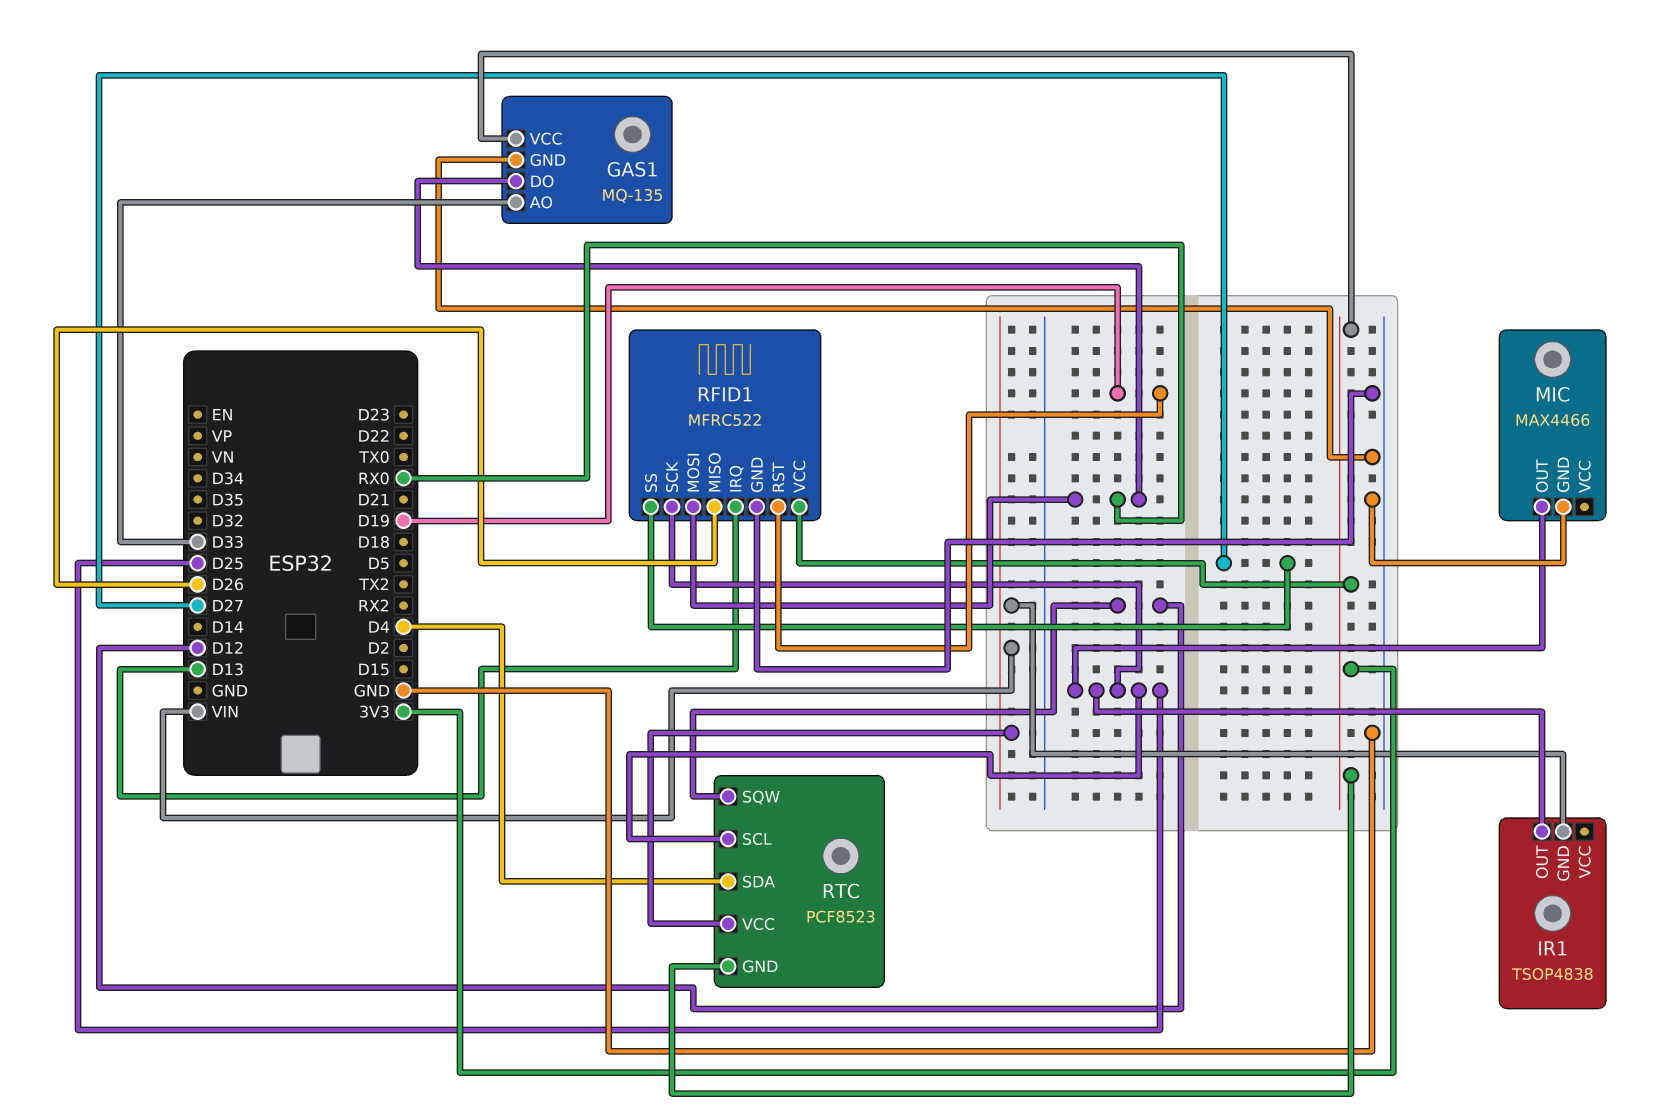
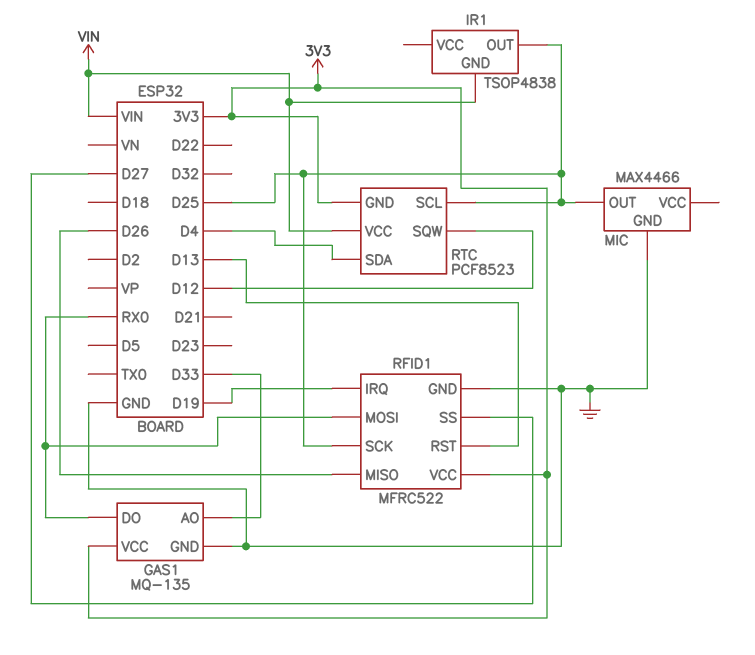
RFID1 pin IRQ: D13 -> D19
RFID1 pin RST: D19 -> D13

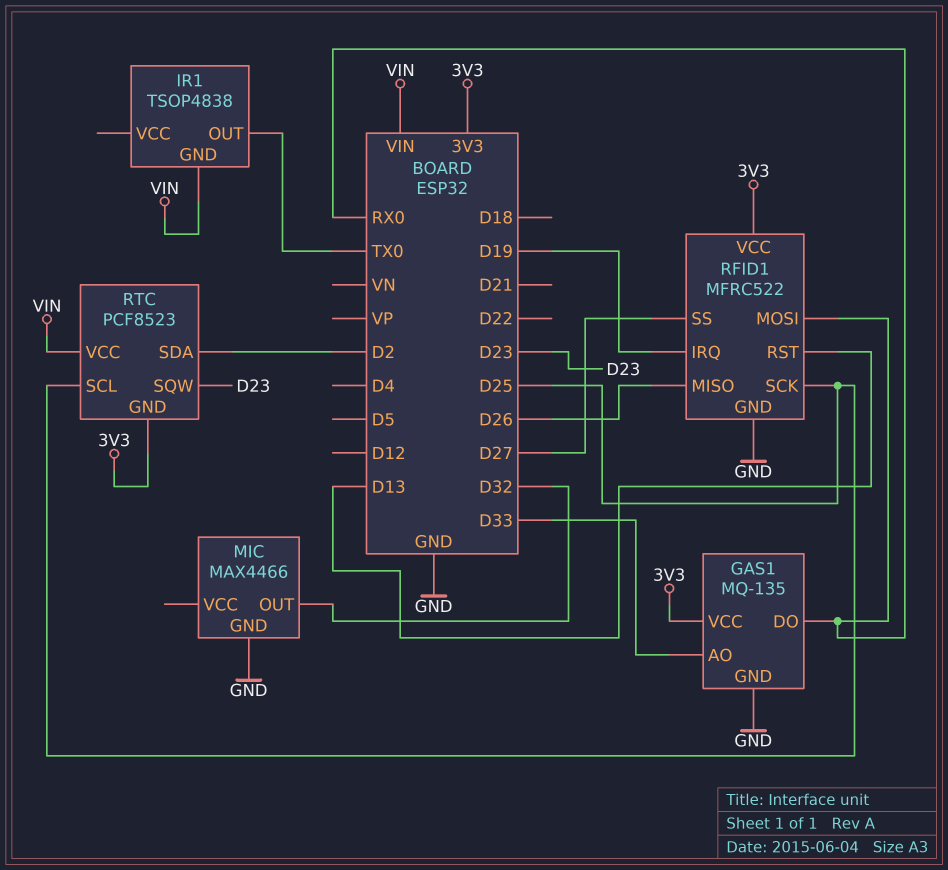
IR1 pin OUT: D25 -> TX0
MIC pin OUT: D25 -> D32
RTC pin SDA: D4 -> D2
RTC pin SQW: D12 -> D23

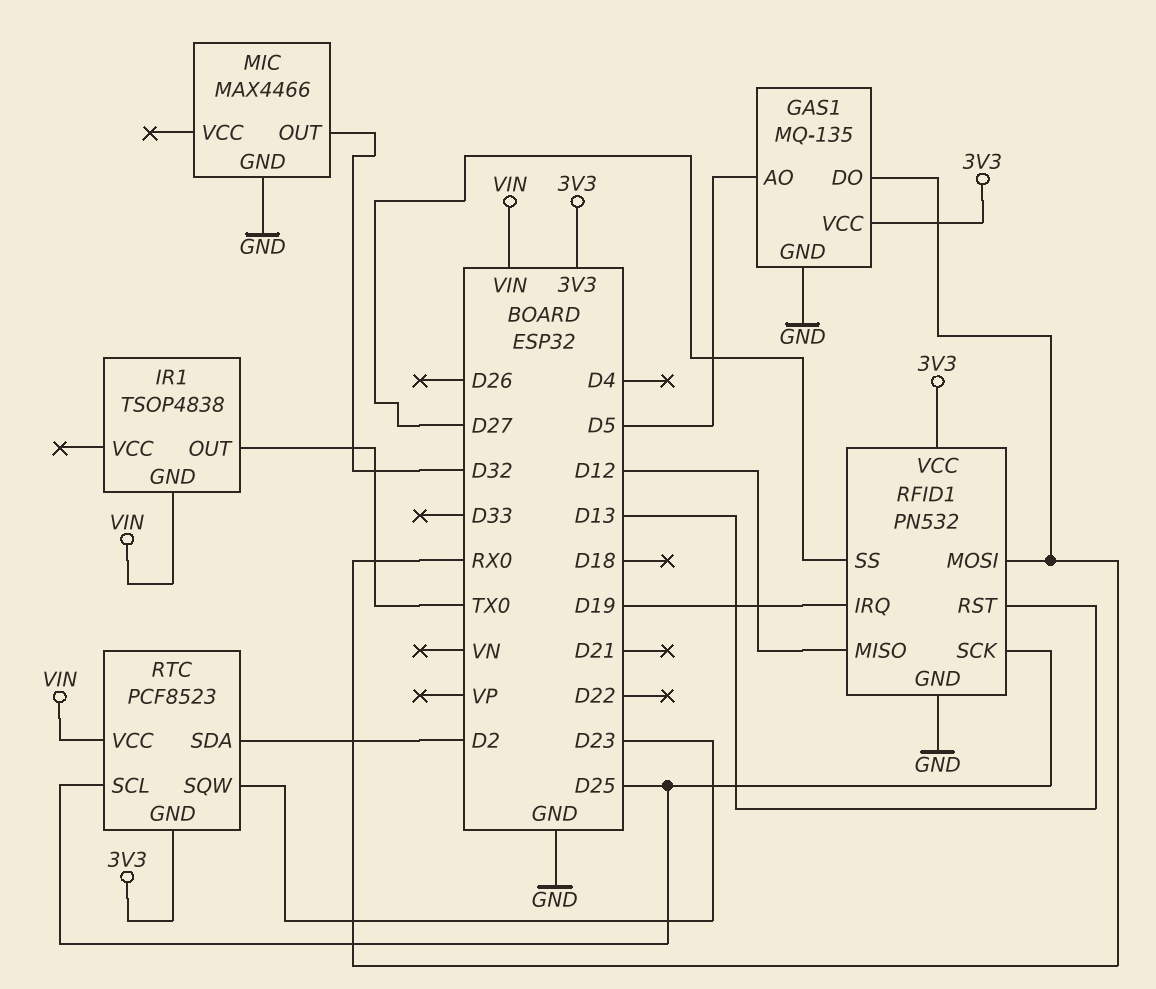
GAS1 pin AO: D33 -> D5
RFID1: MFRC522 -> PN532
RFID1 pin MISO: D26 -> D12

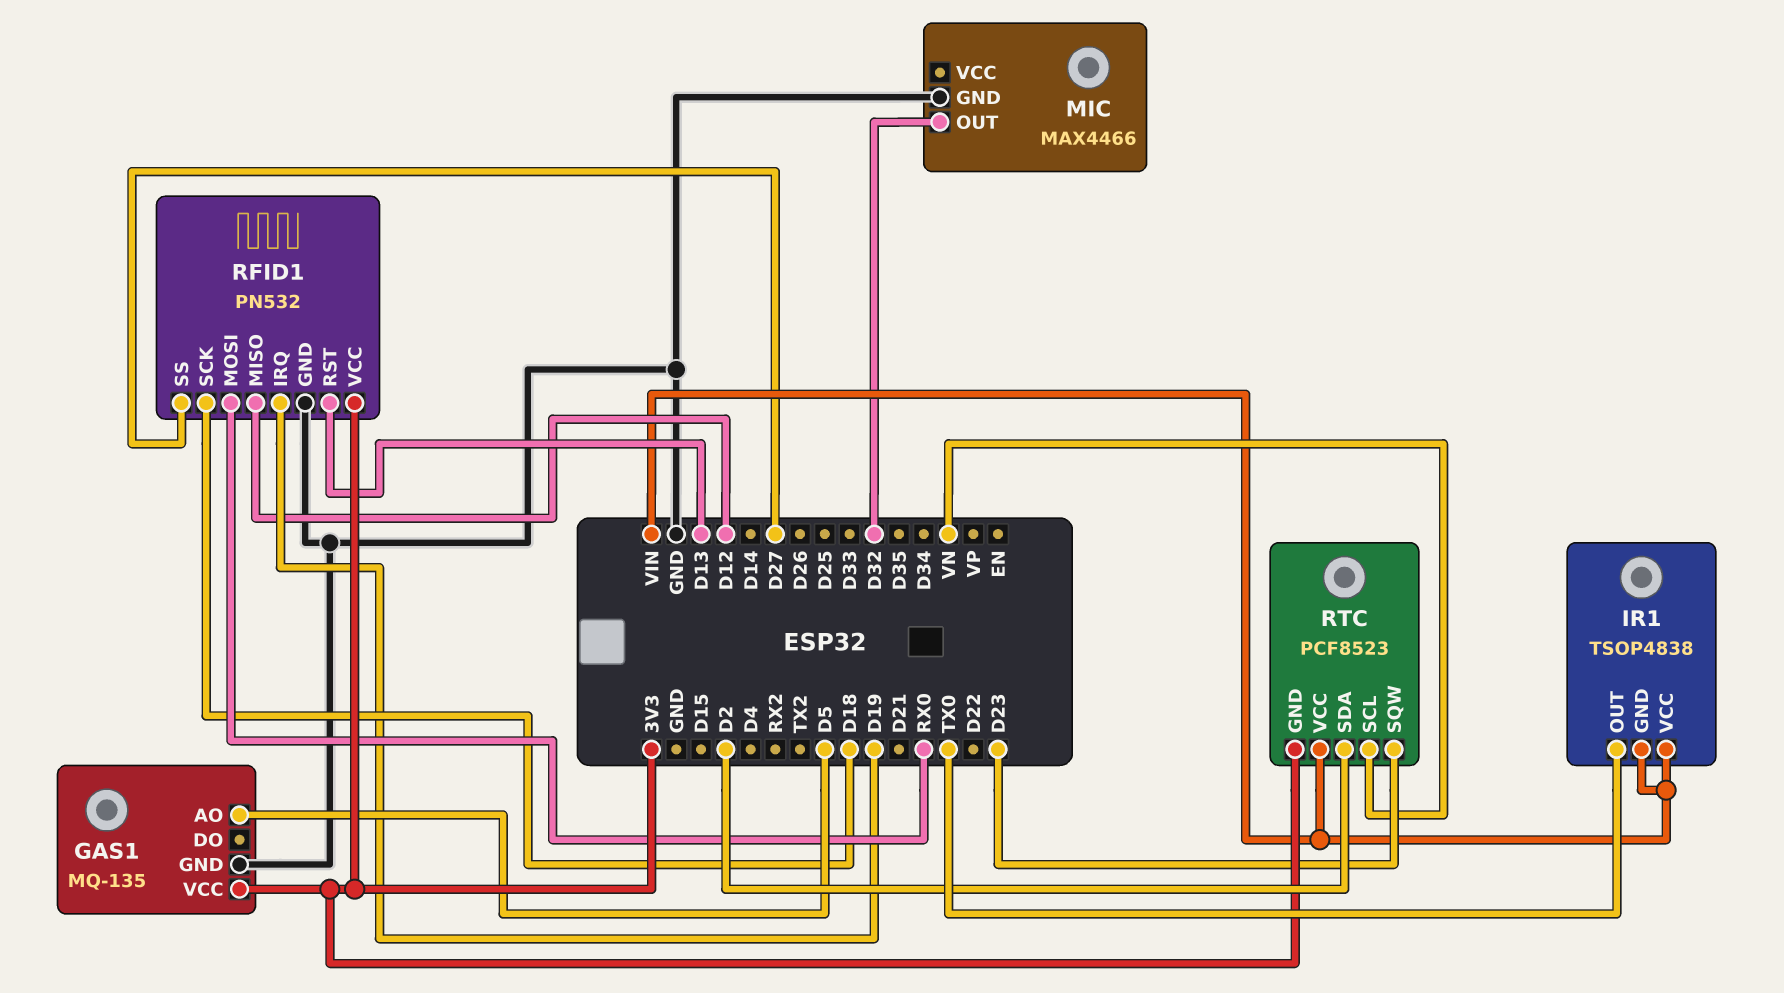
GAS1 pin DO: RX0 -> none
IR1 pin VCC: none -> VIN
RFID1 pin SCK: D25 -> D18
RTC pin SCL: D25 -> VN

